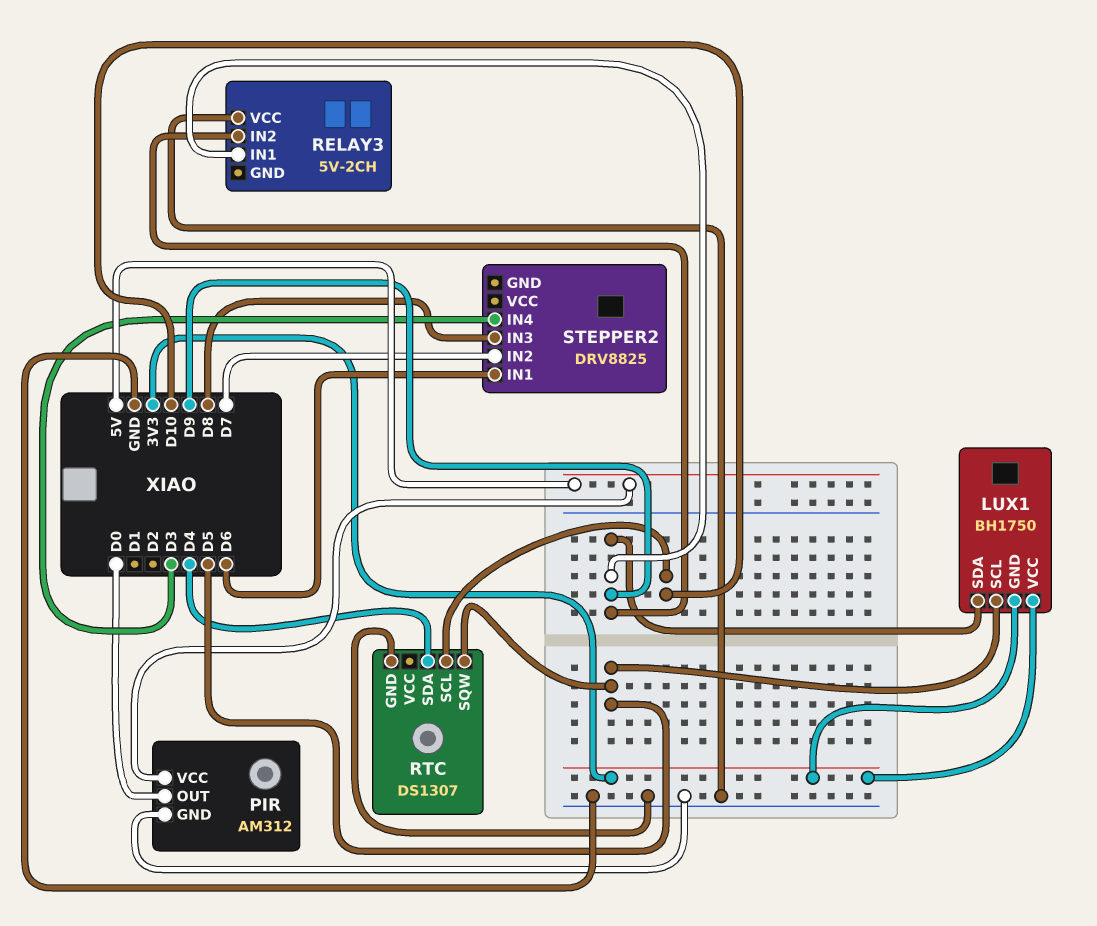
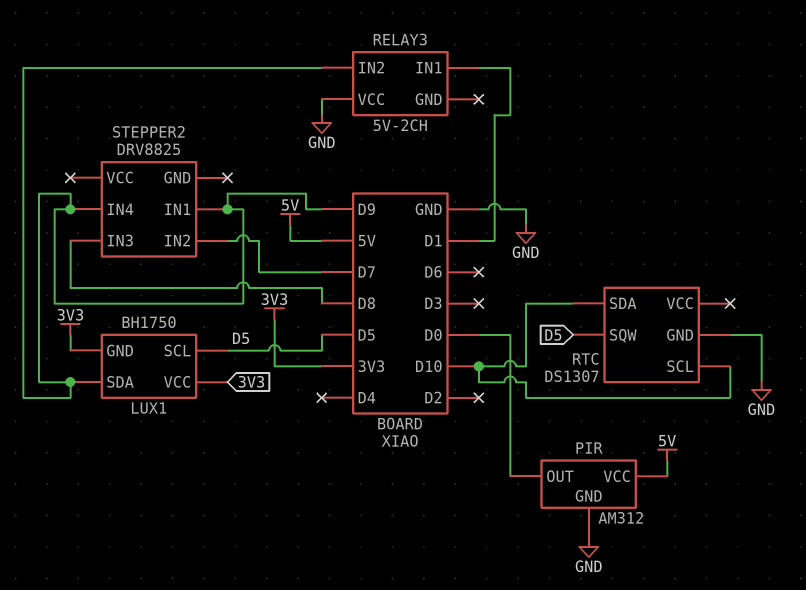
RELAY3 pin IN1: D9 -> D1
RTC pin SDA: D4 -> D10
STEPPER2 pin IN1: D6 -> D9
STEPPER2 pin IN4: D3 -> D9

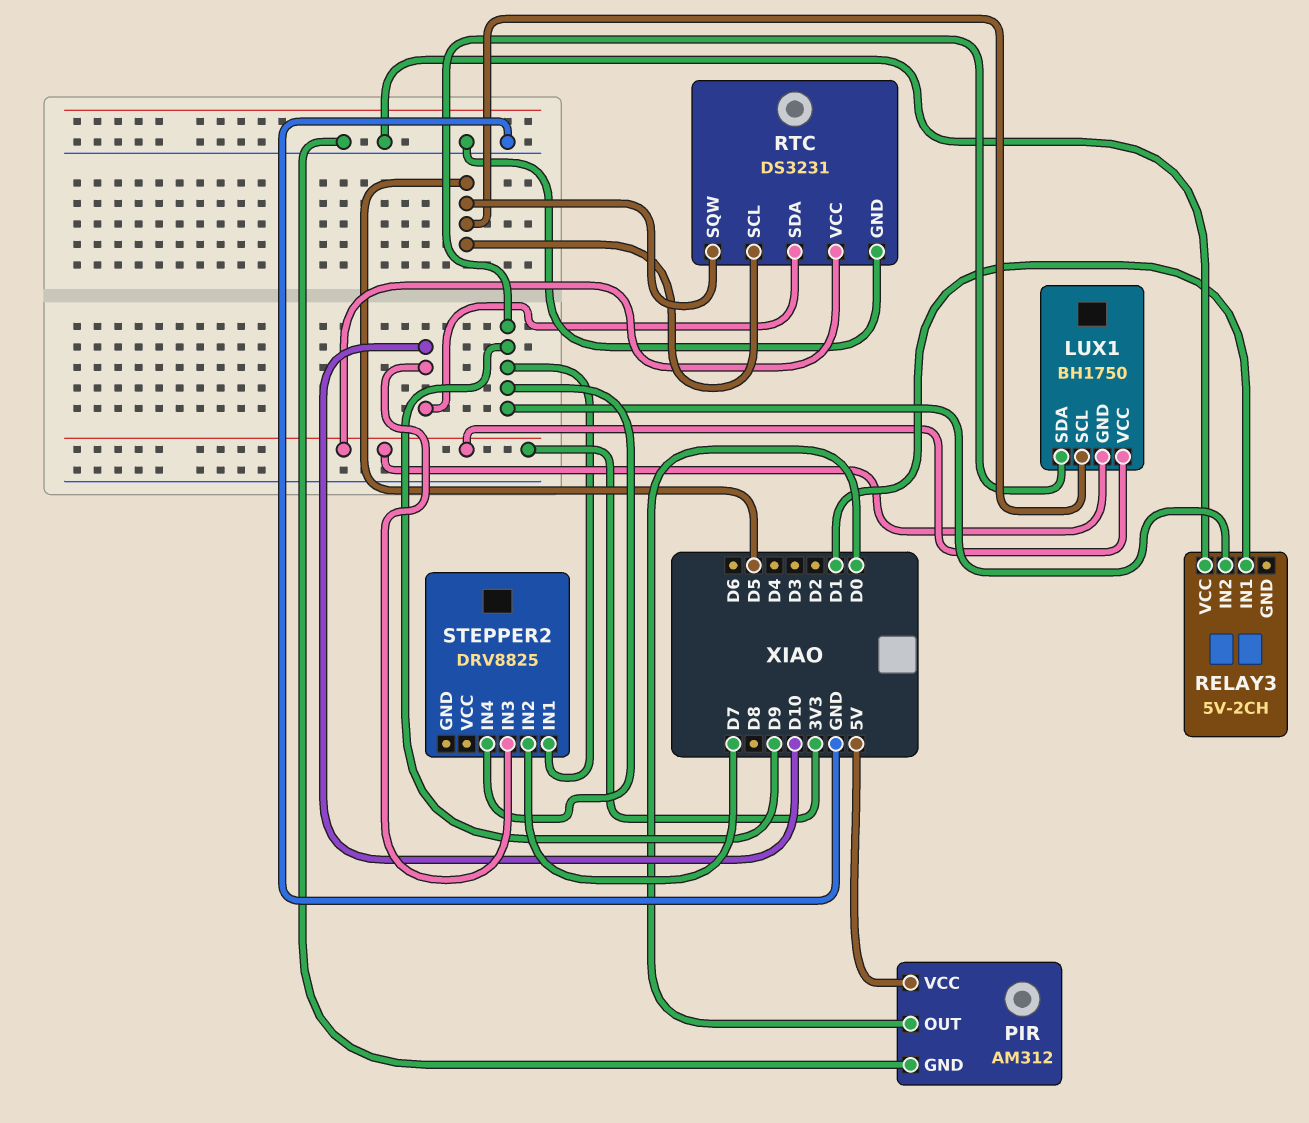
RTC: DS1307 -> DS3231
RTC pin SCL: D10 -> D5
RTC pin VCC: none -> 3V3
STEPPER2 pin IN3: D8 -> D10

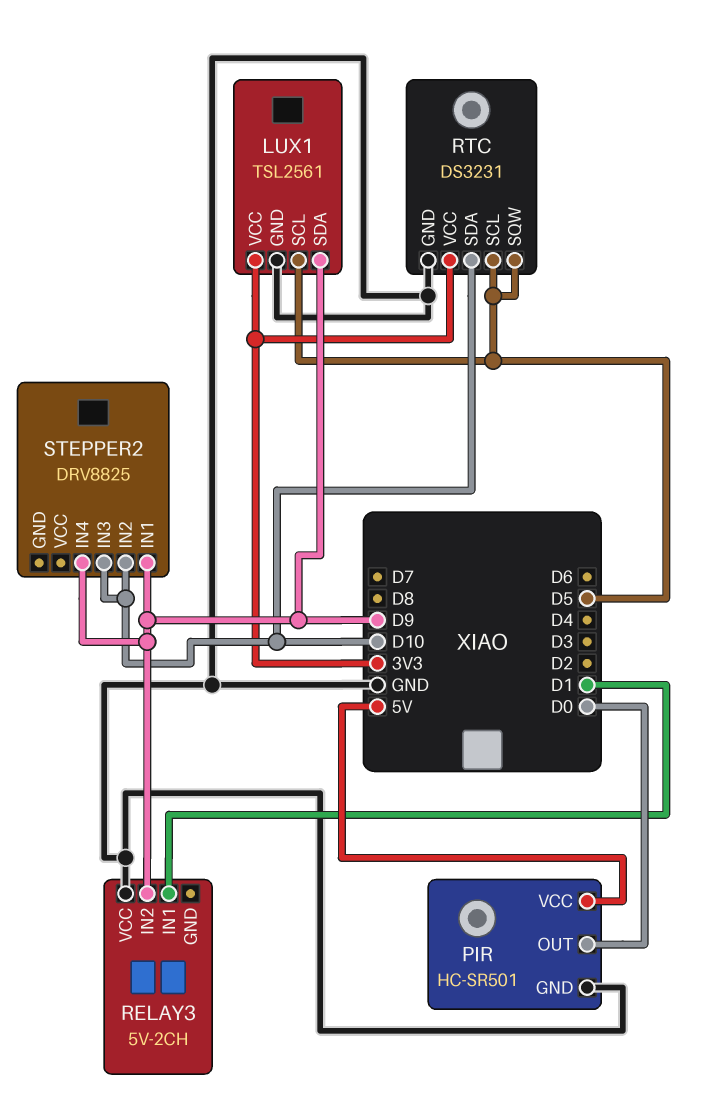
LUX1: BH1750 -> TSL2561
LUX1 pin GND: 3V3 -> GND
PIR: AM312 -> HC-SR501
STEPPER2 pin IN2: D7 -> D10

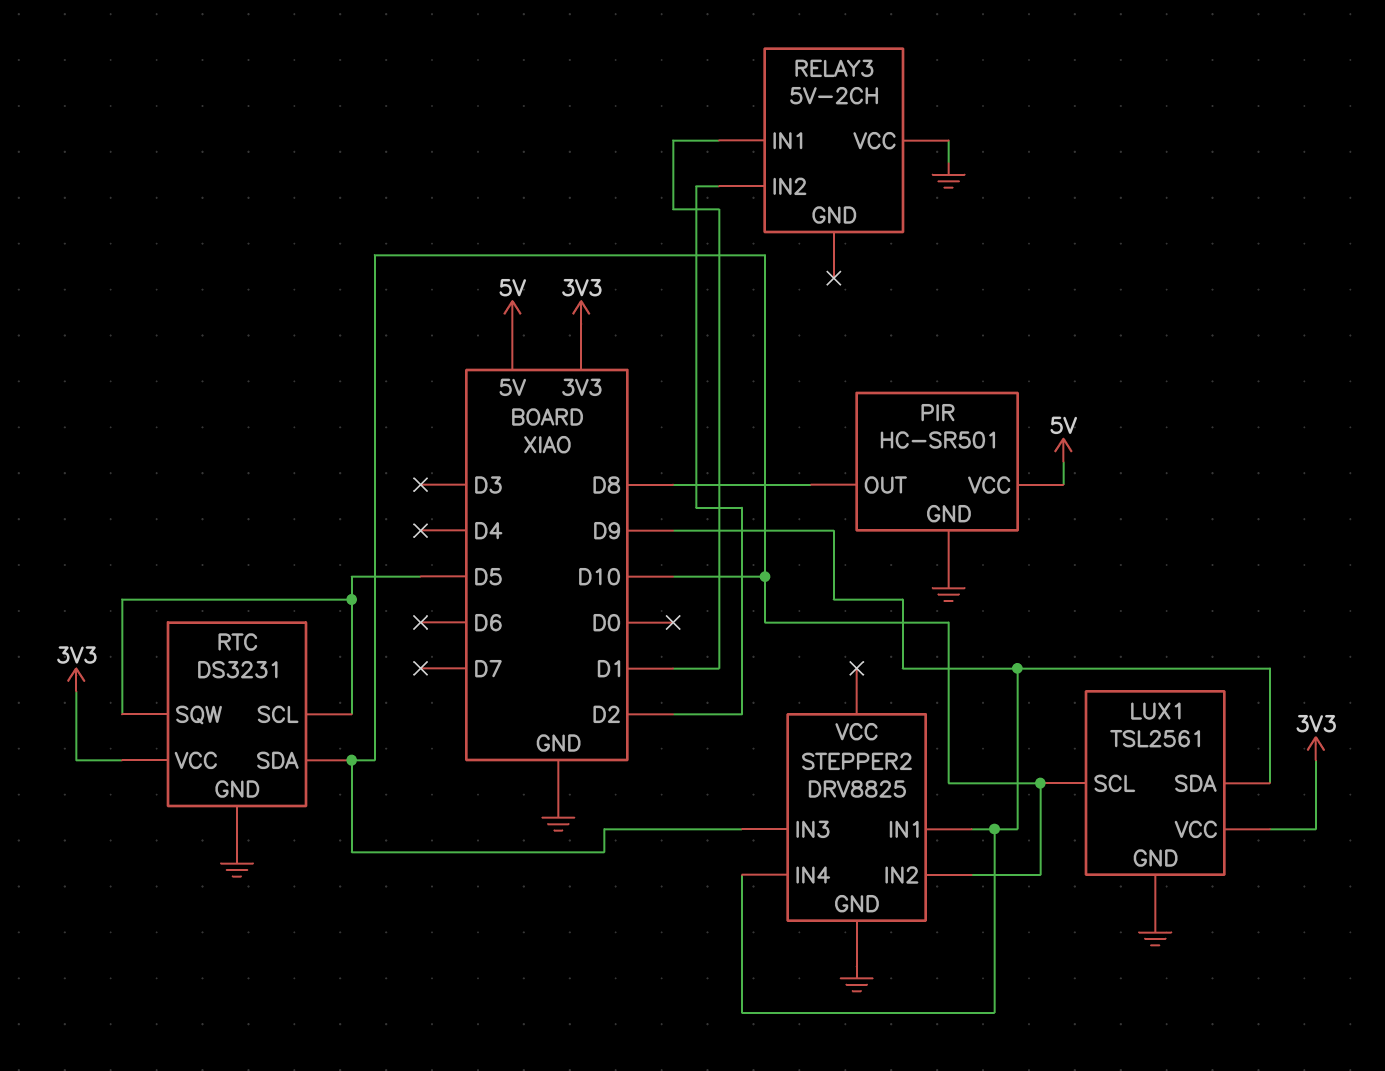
LUX1 pin SCL: D5 -> D10
PIR pin OUT: D0 -> D8
RELAY3 pin IN2: D9 -> D2
STEPPER2 pin GND: none -> GND

